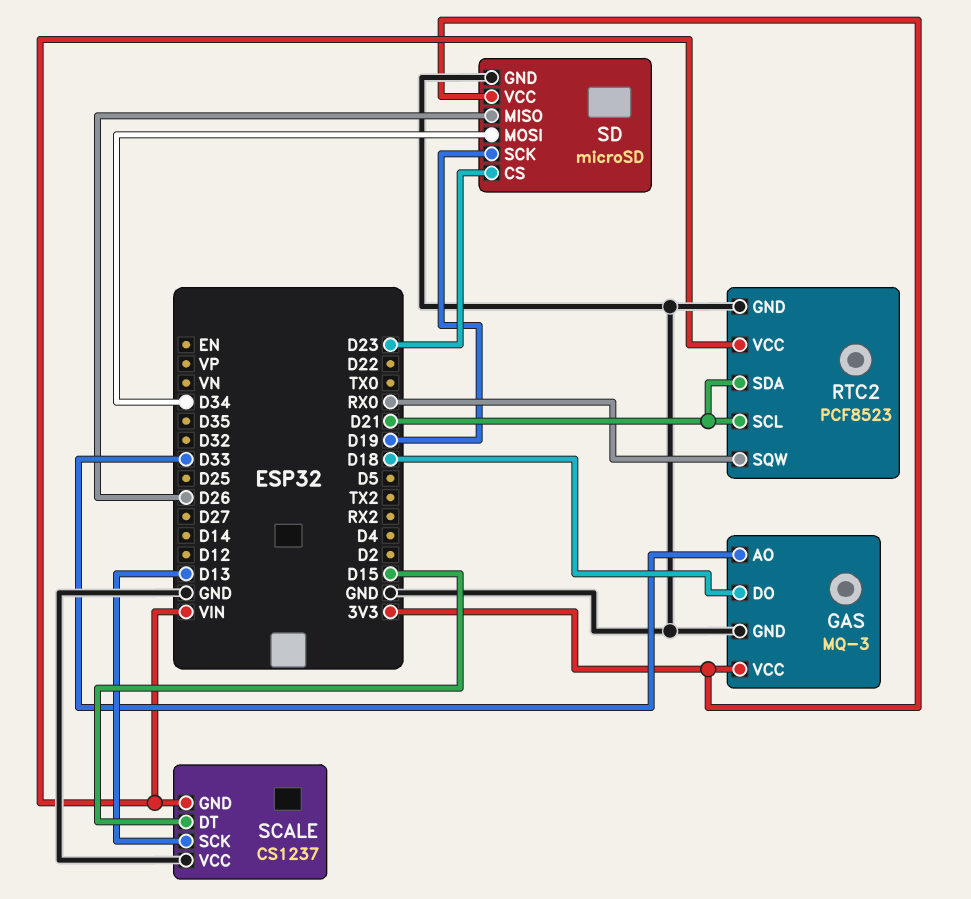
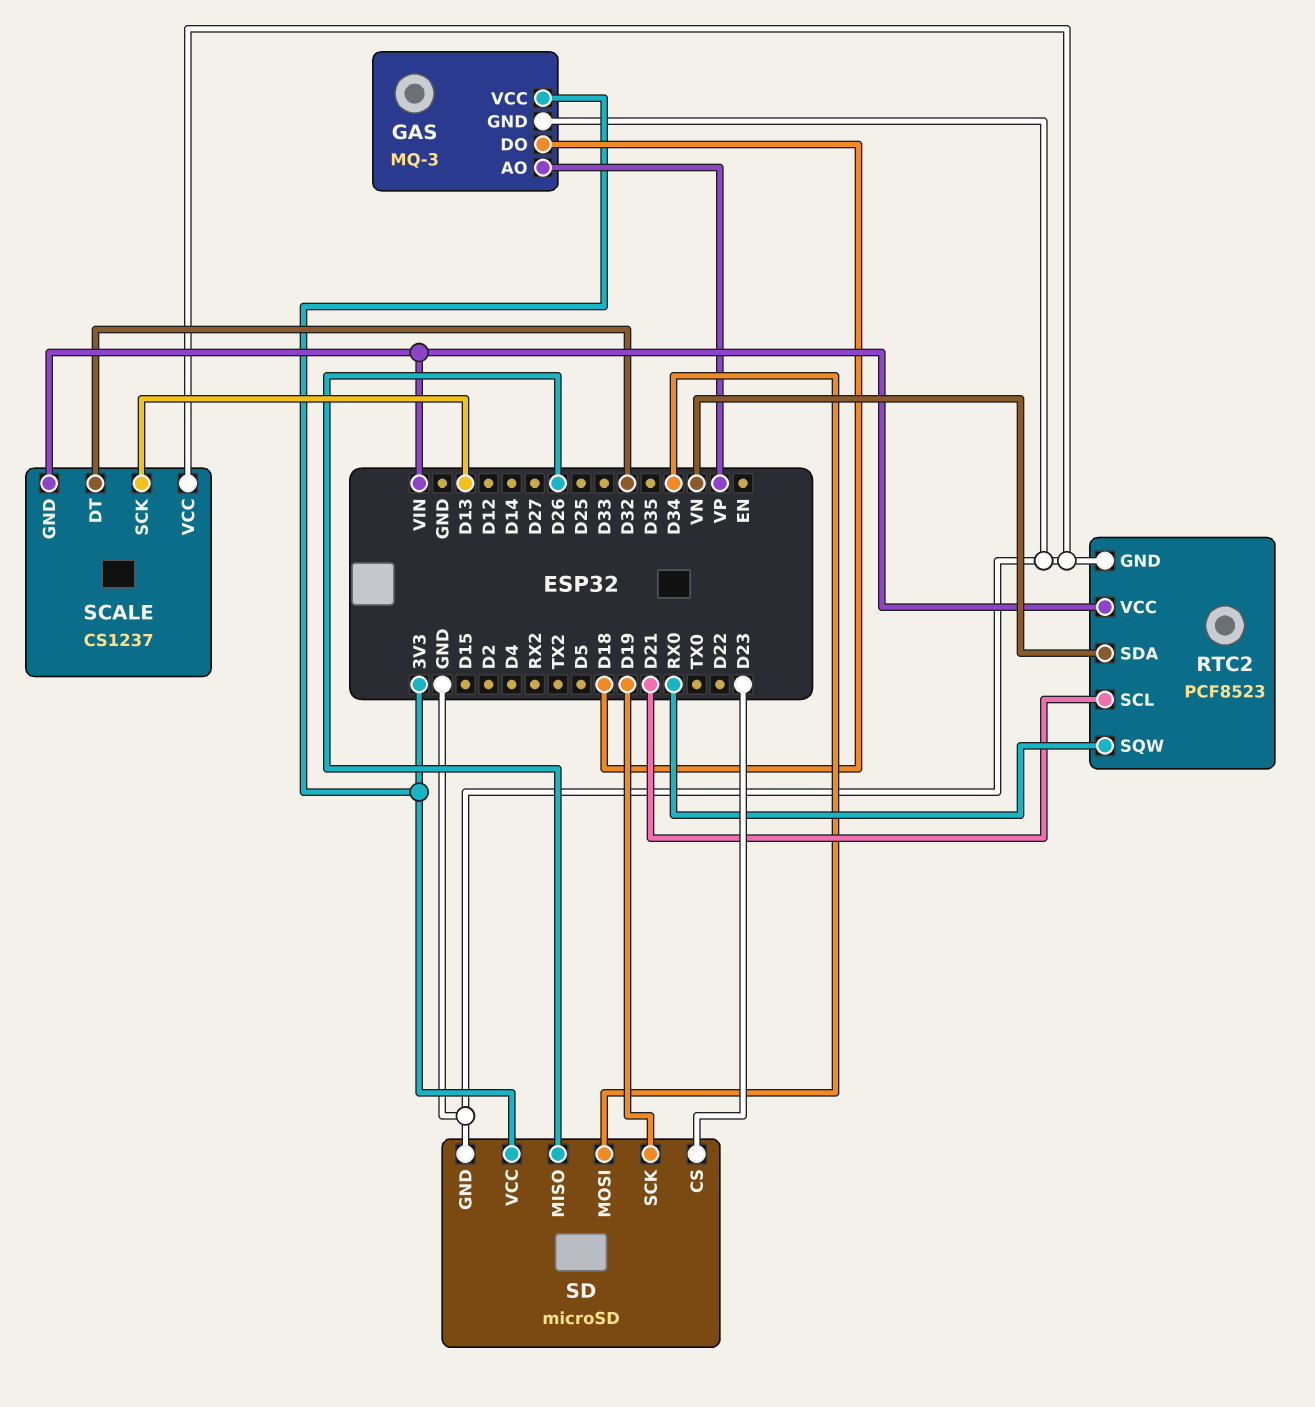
GAS pin AO: D33 -> VP
RTC2 pin SDA: D21 -> VN
SCALE pin DT: D15 -> D32

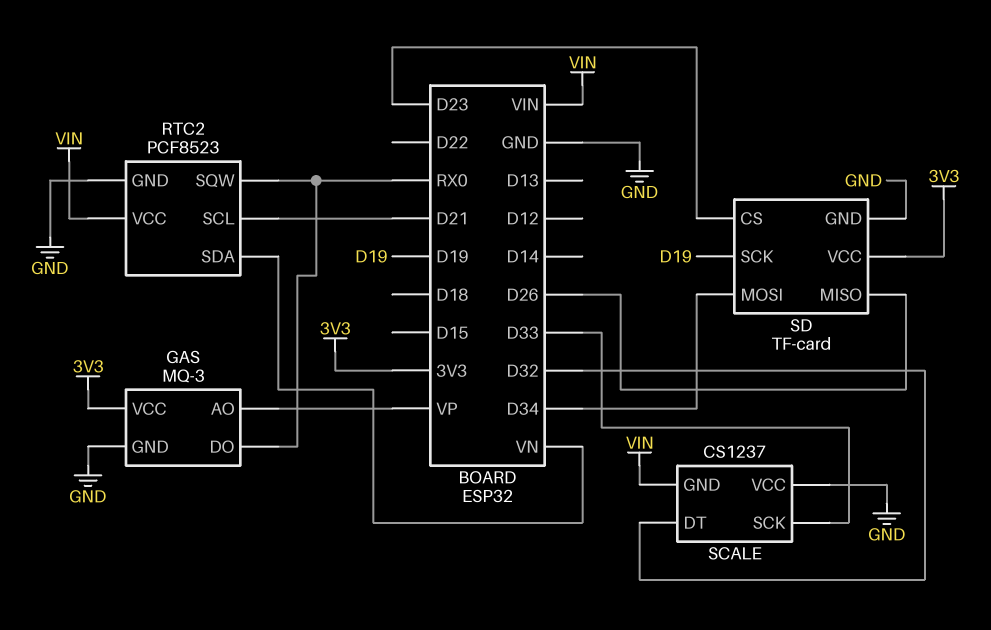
GAS pin DO: D18 -> RX0
SCALE pin SCK: D13 -> D33
SD: microSD -> TF-card

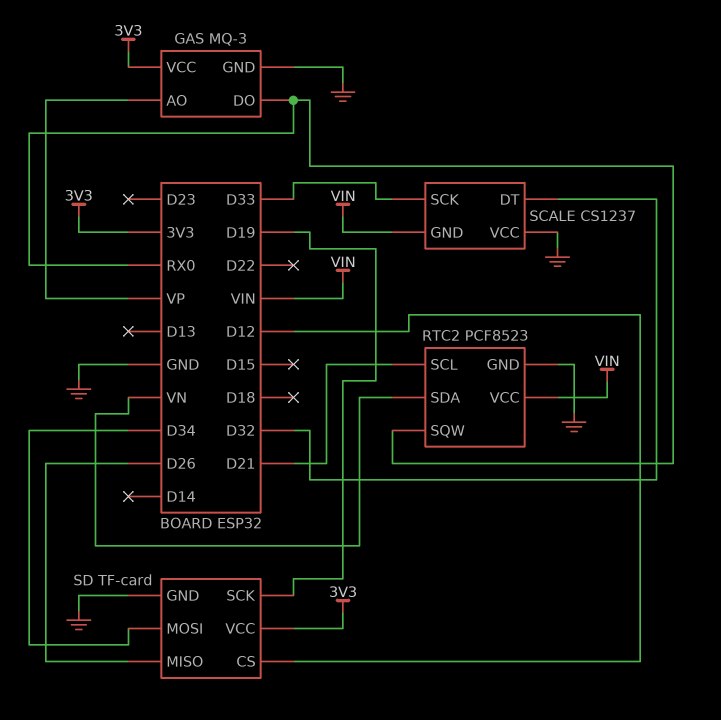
SD pin CS: D23 -> D12

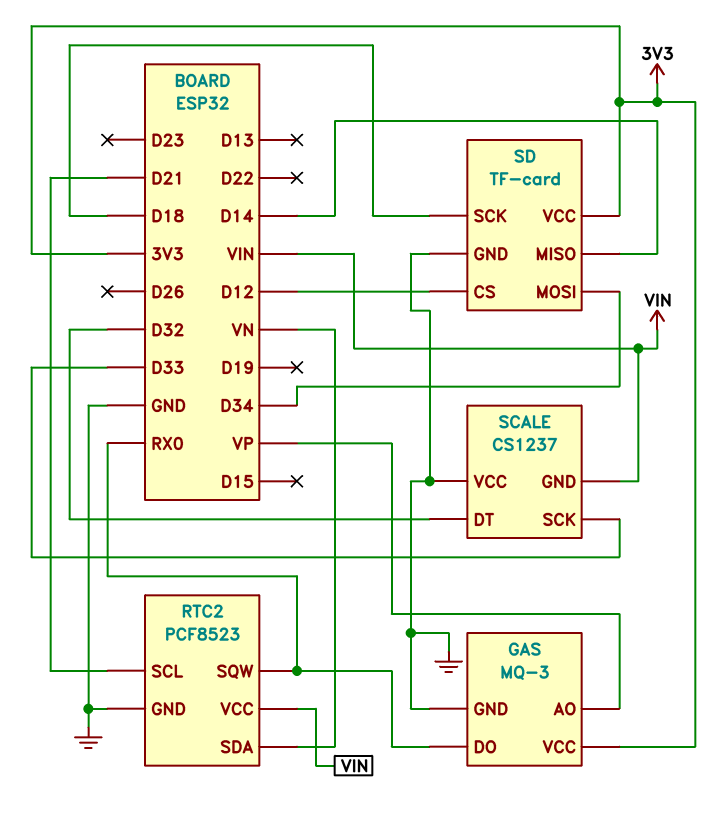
SD pin MISO: D26 -> D14
SD pin SCK: D19 -> D18

